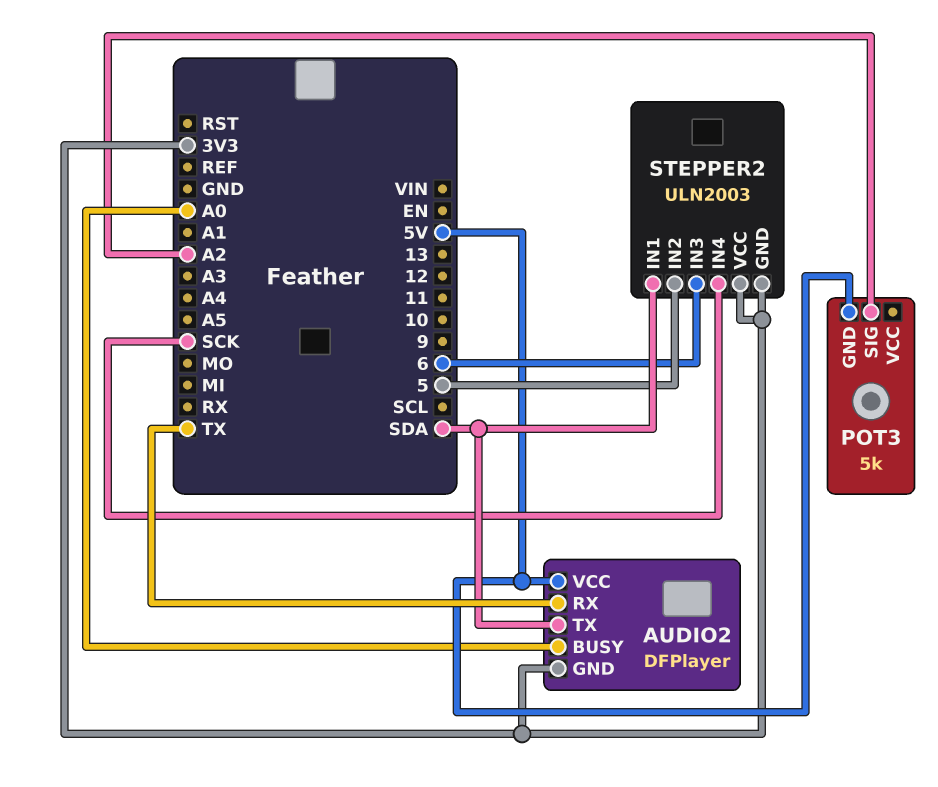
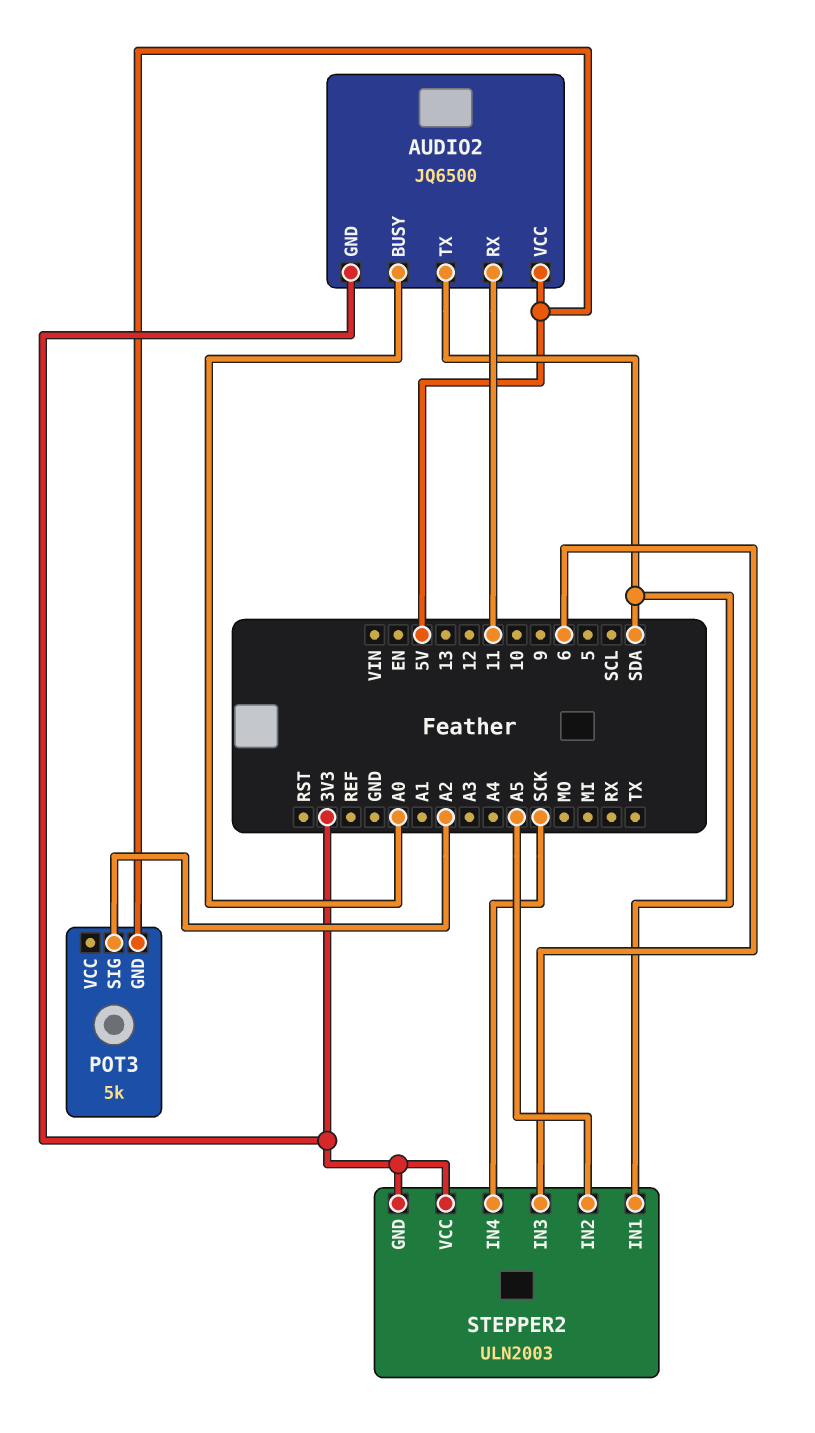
AUDIO2: DFPlayer -> JQ6500
AUDIO2 pin RX: TX -> 11
STEPPER2 pin IN2: 5 -> A5

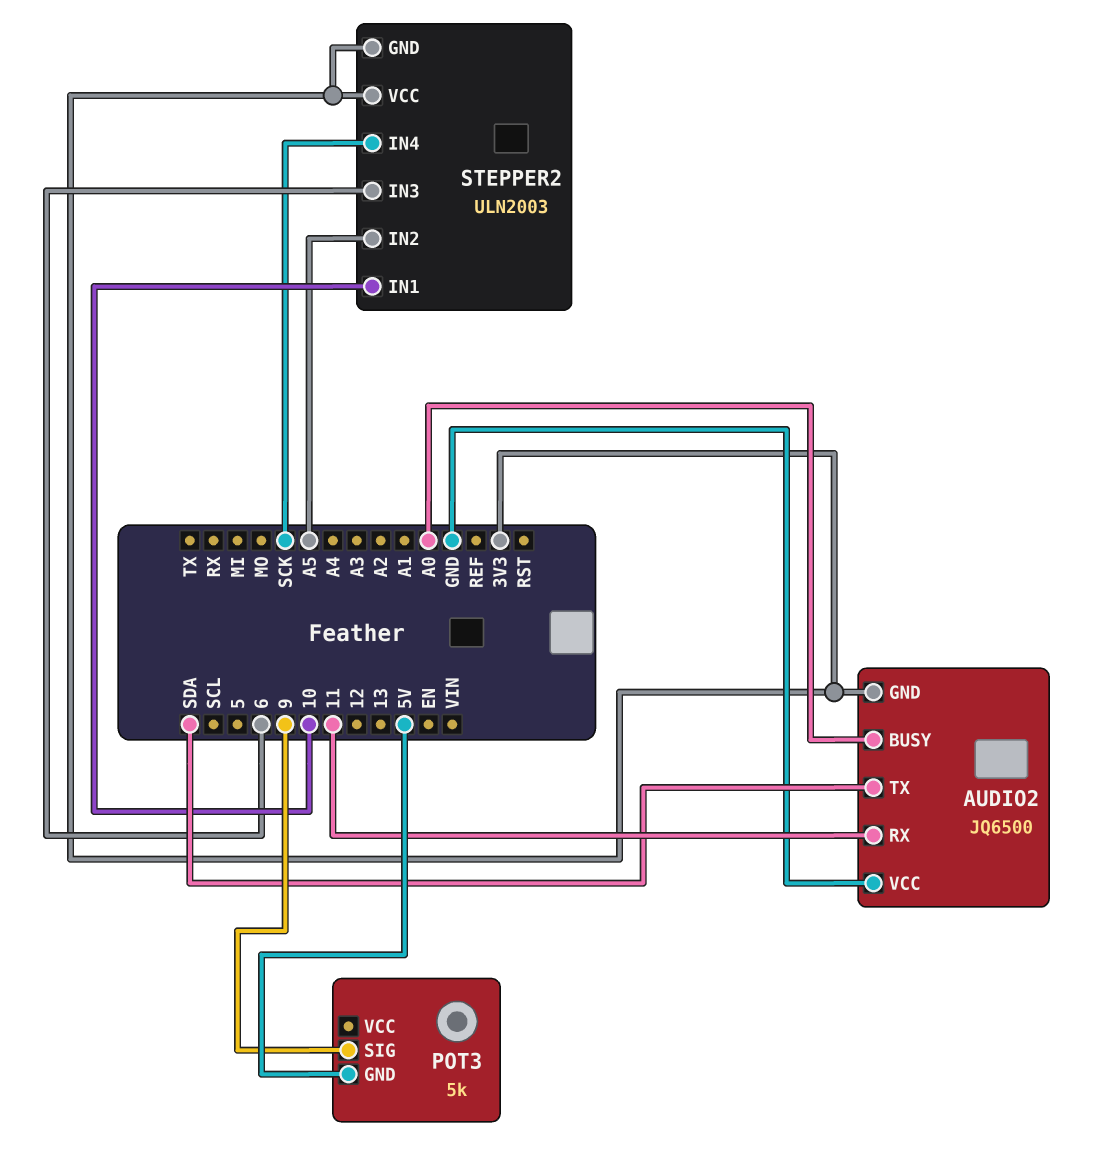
AUDIO2 pin VCC: 5V -> GND
POT3 pin SIG: A2 -> 9
STEPPER2 pin IN1: SDA -> 10

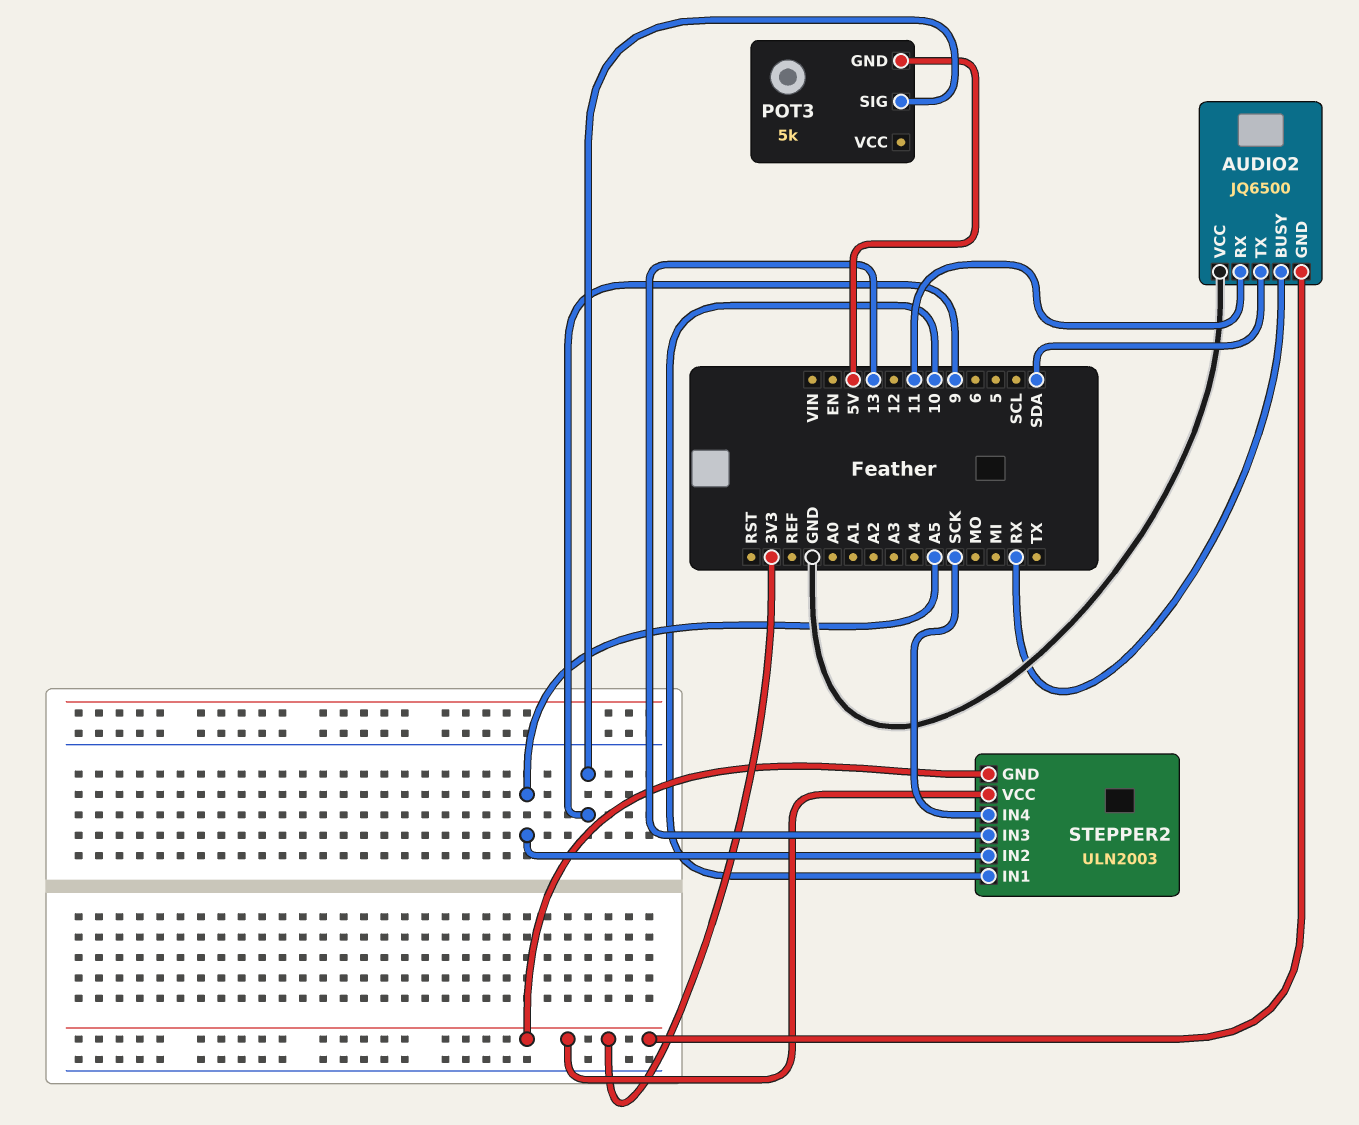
AUDIO2 pin BUSY: A0 -> RX
STEPPER2 pin IN3: 6 -> 13

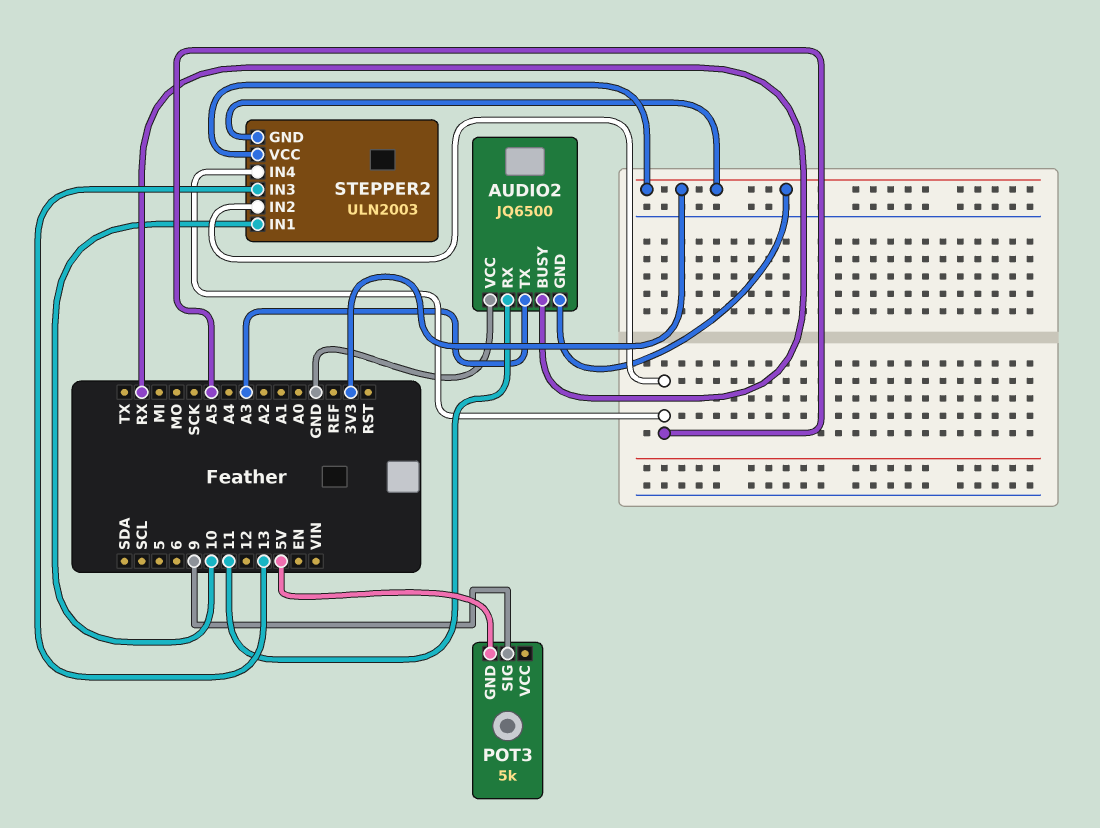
AUDIO2 pin TX: SDA -> A3
STEPPER2 pin IN4: SCK -> A5

